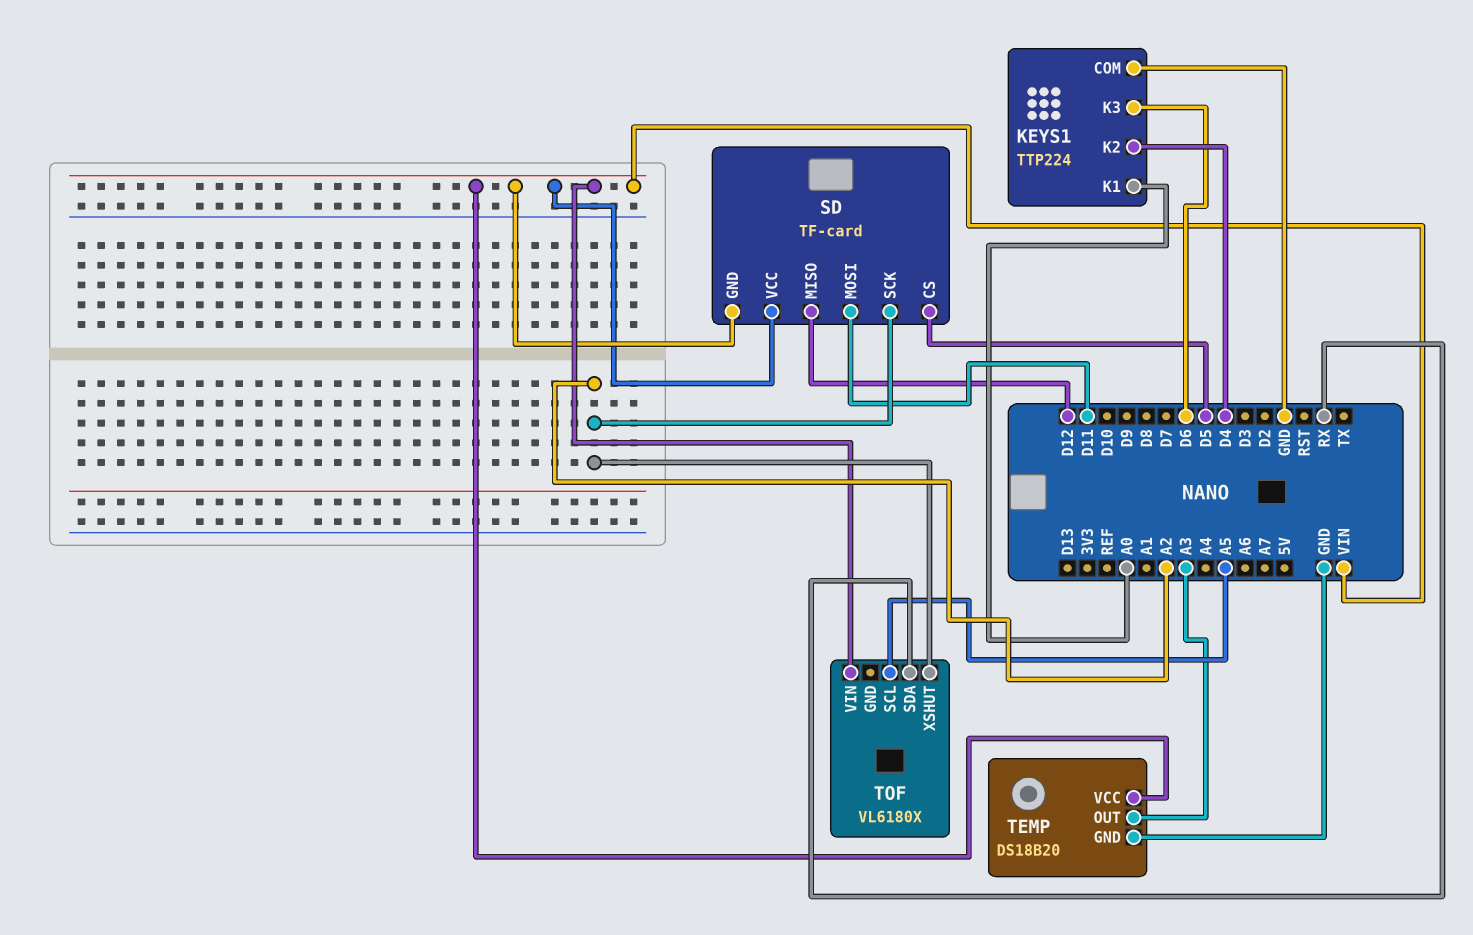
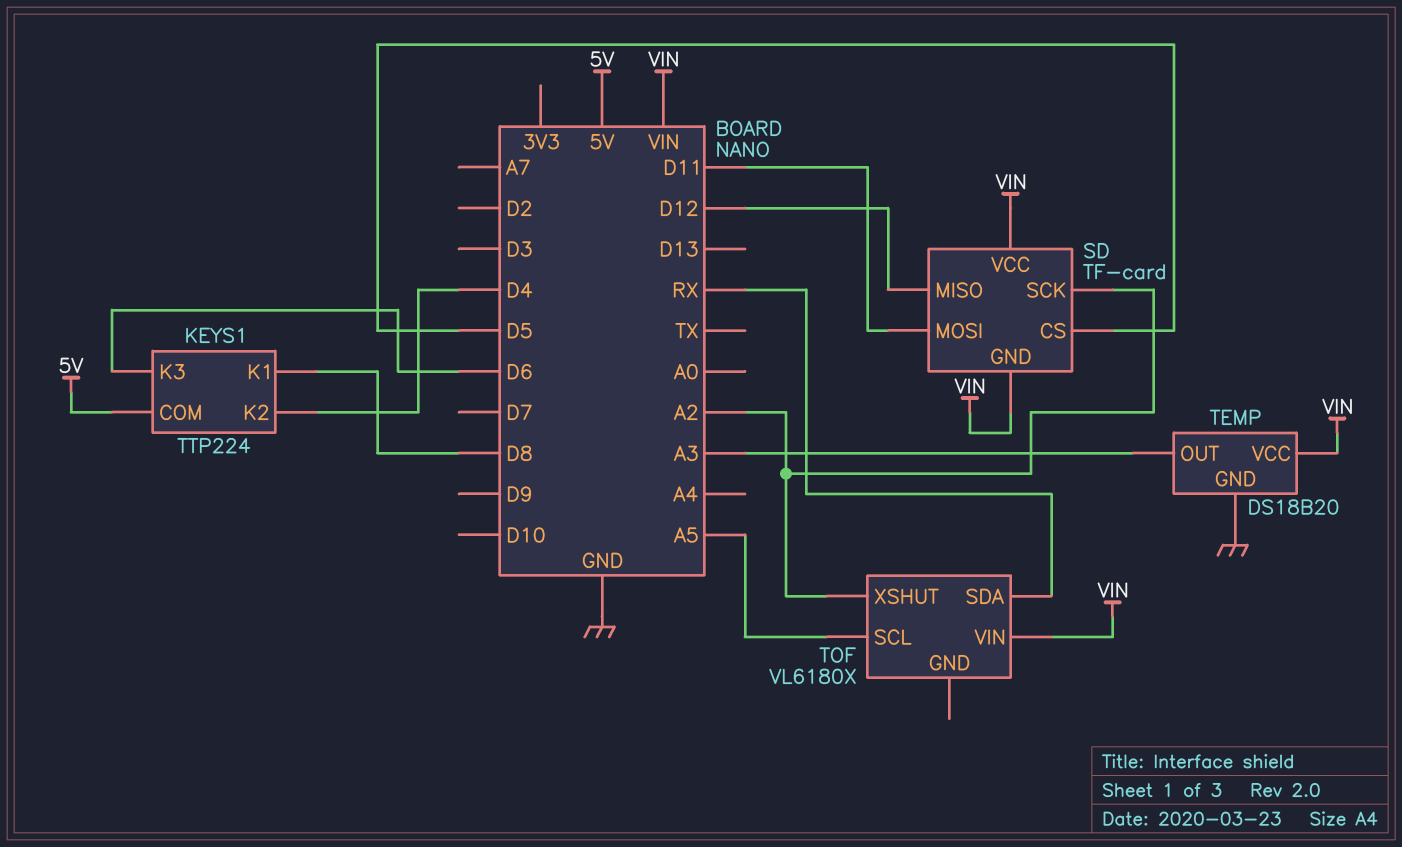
KEYS1 pin COM: GND -> 5V
KEYS1 pin K1: A0 -> D8

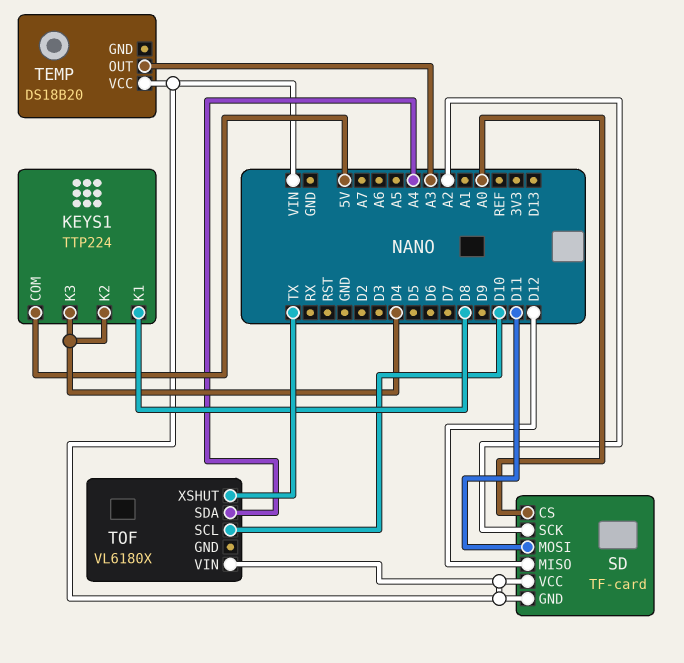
KEYS1 pin K3: D6 -> D4
SD pin CS: D5 -> A0
TEMP pin GND: GND -> none
TOF pin SCL: A5 -> D10
TOF pin SDA: RX -> A4
TOF pin XSHUT: A2 -> TX

